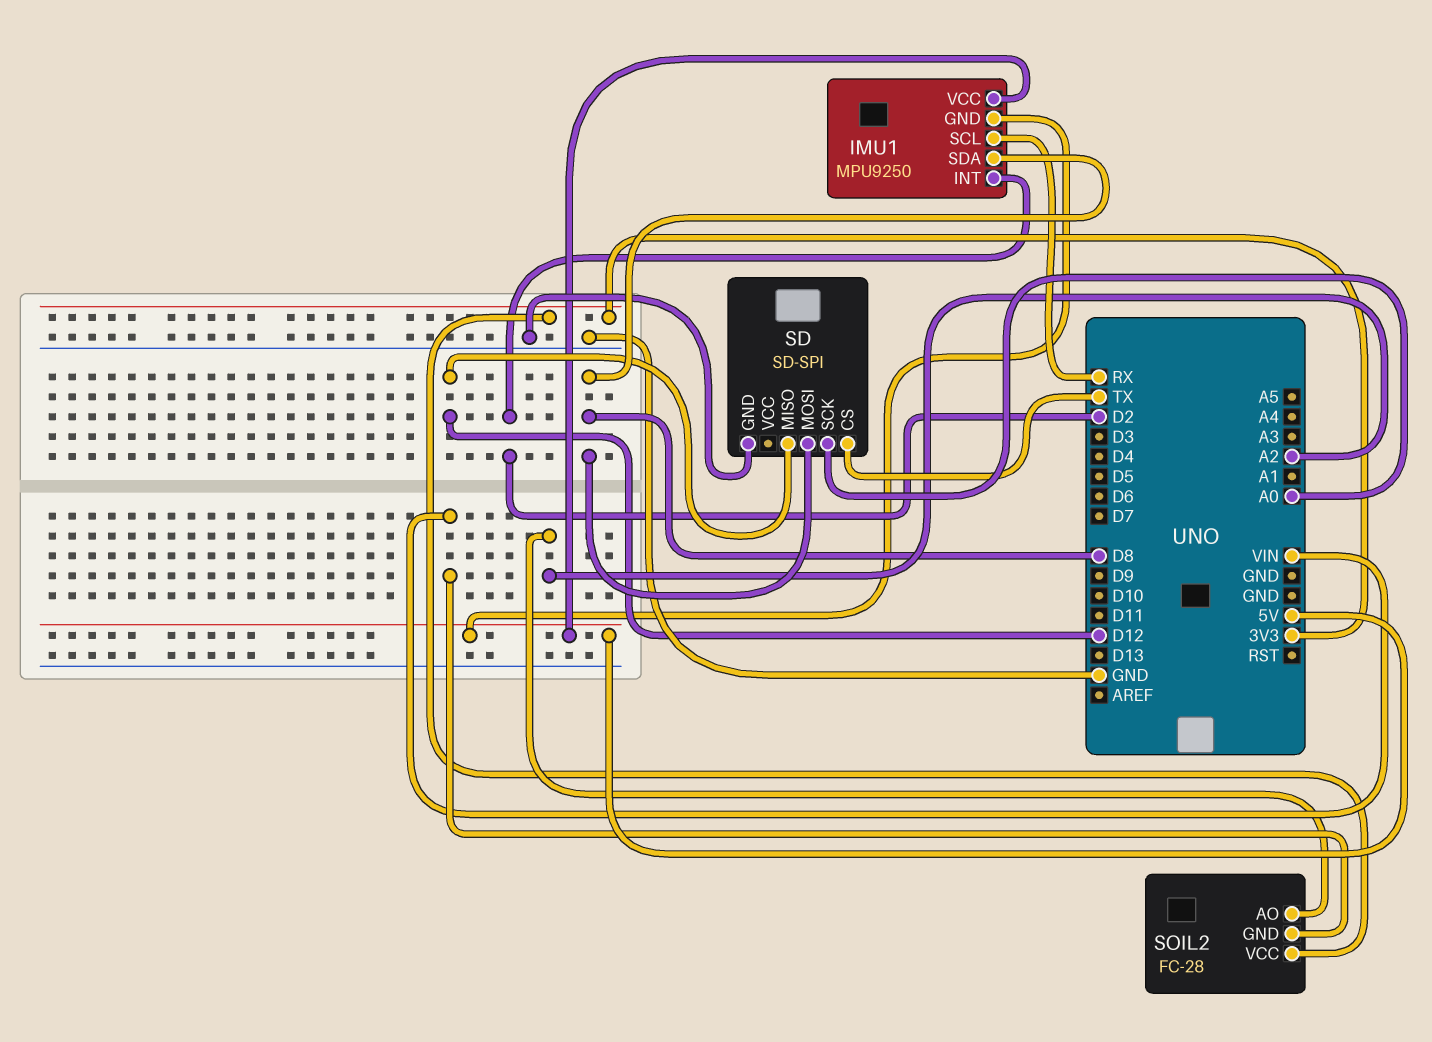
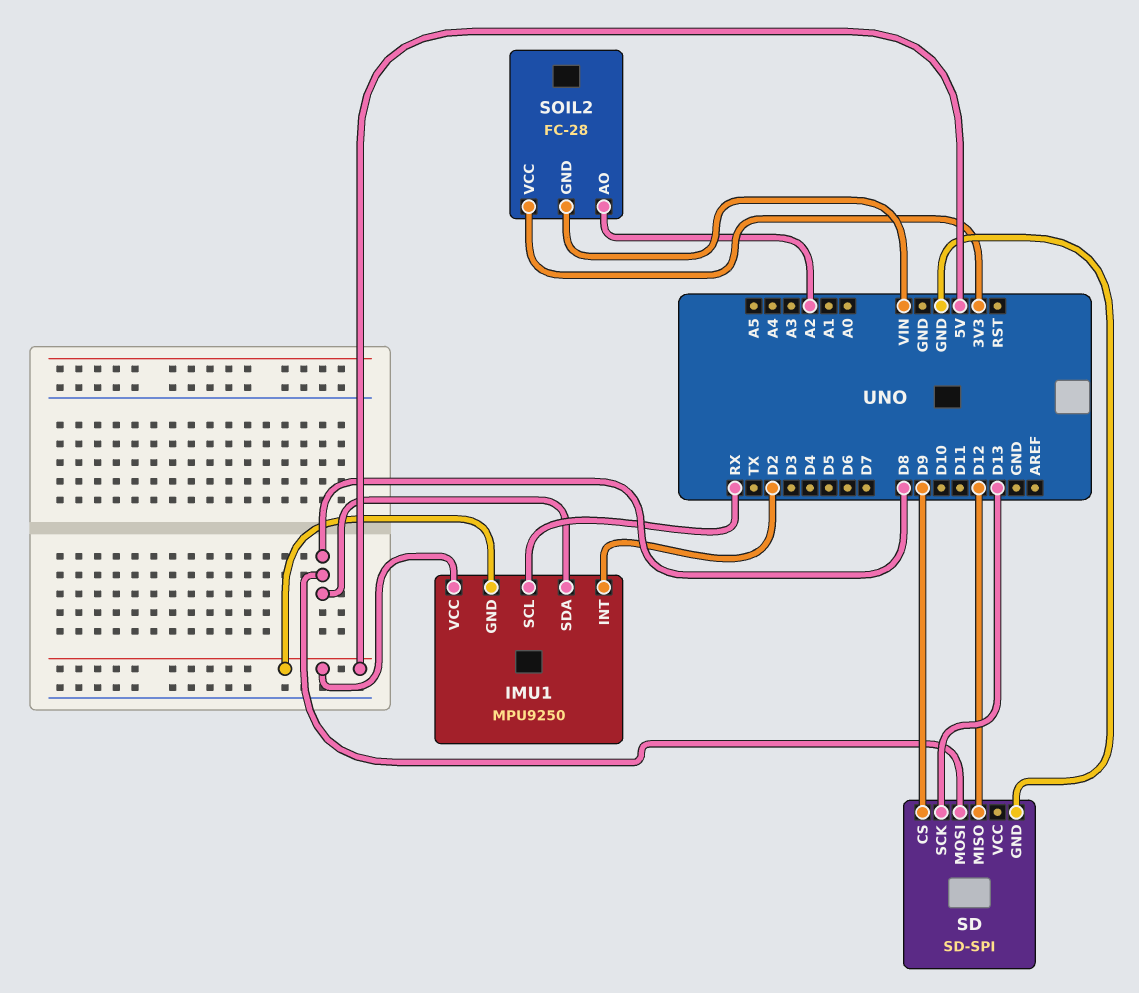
SD pin CS: TX -> D9
SD pin SCK: A0 -> D13

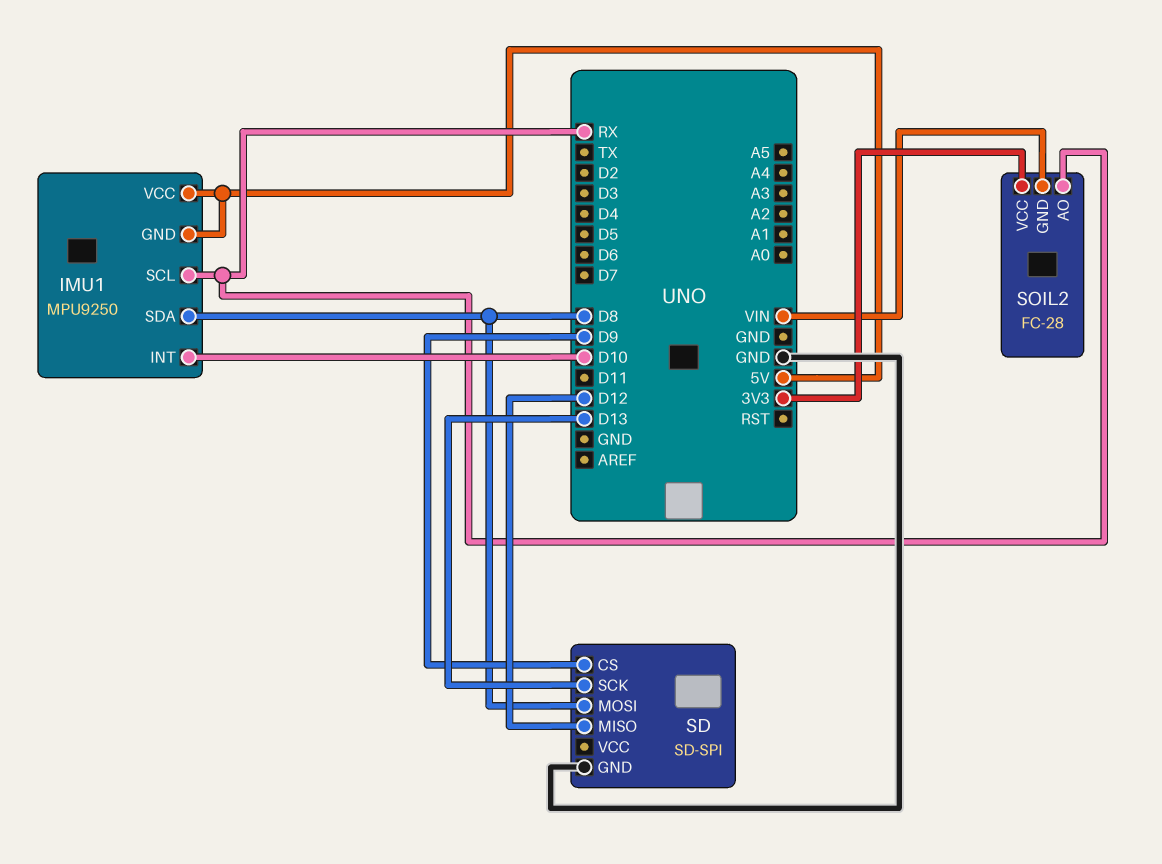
IMU1 pin INT: D2 -> D10
SOIL2 pin AO: A2 -> RX

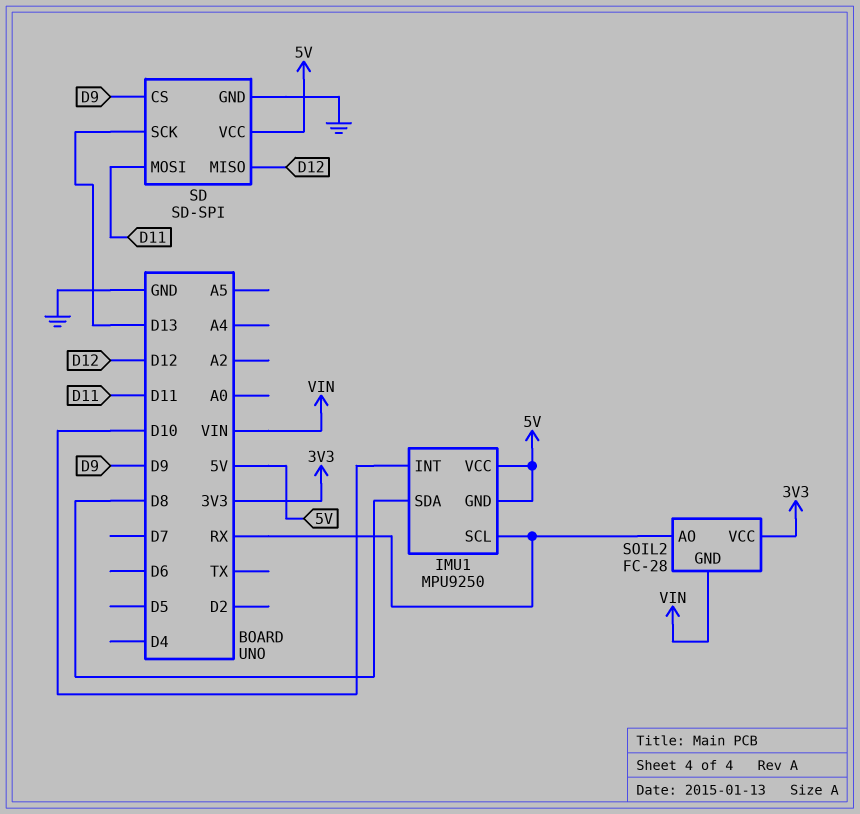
SD pin MOSI: D8 -> D11
SD pin VCC: none -> 5V

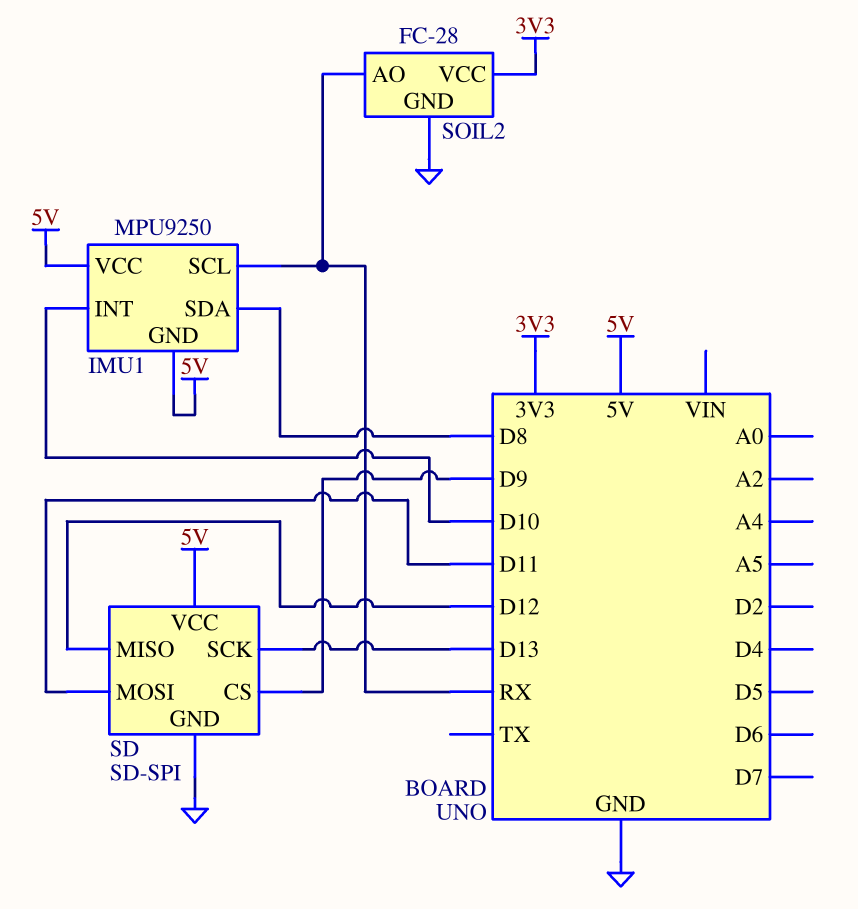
SOIL2 pin GND: VIN -> GND

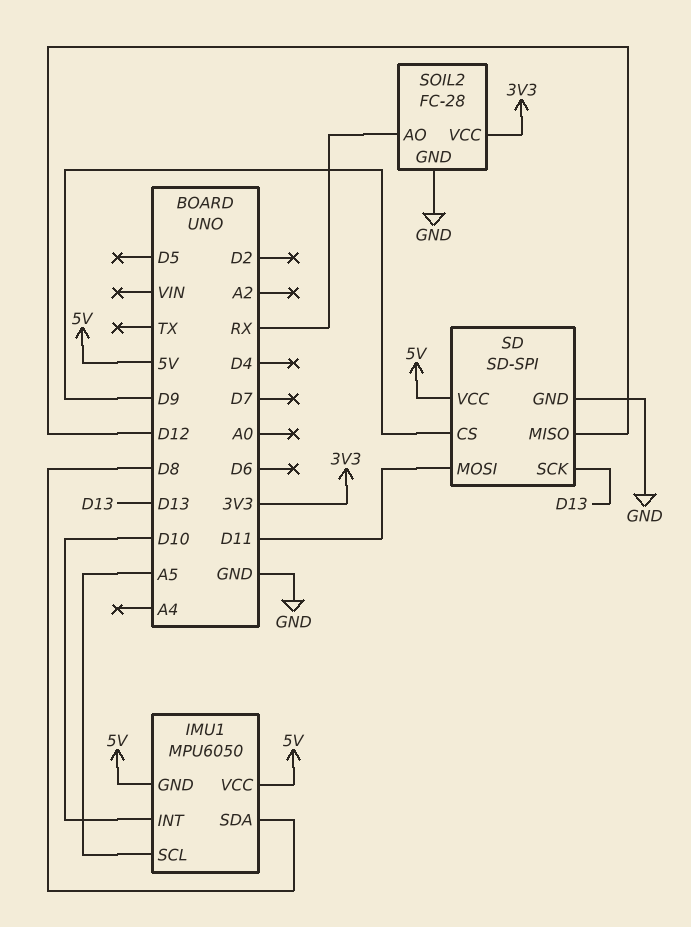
IMU1: MPU9250 -> MPU6050
IMU1 pin SCL: RX -> A5

